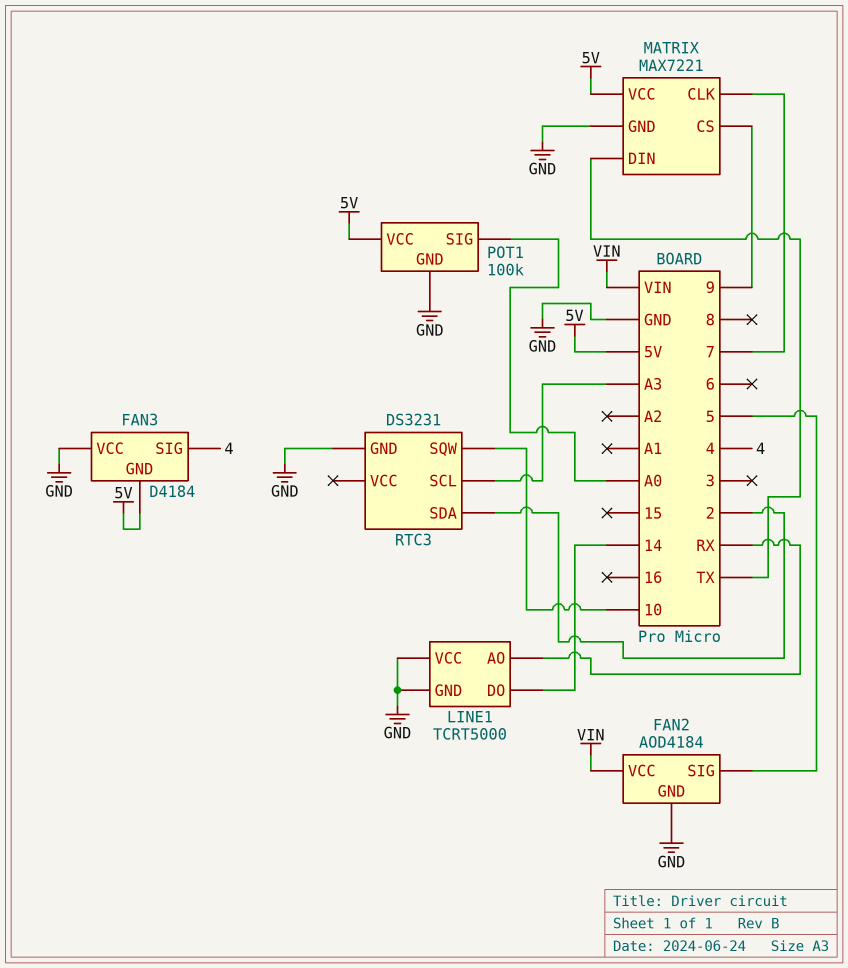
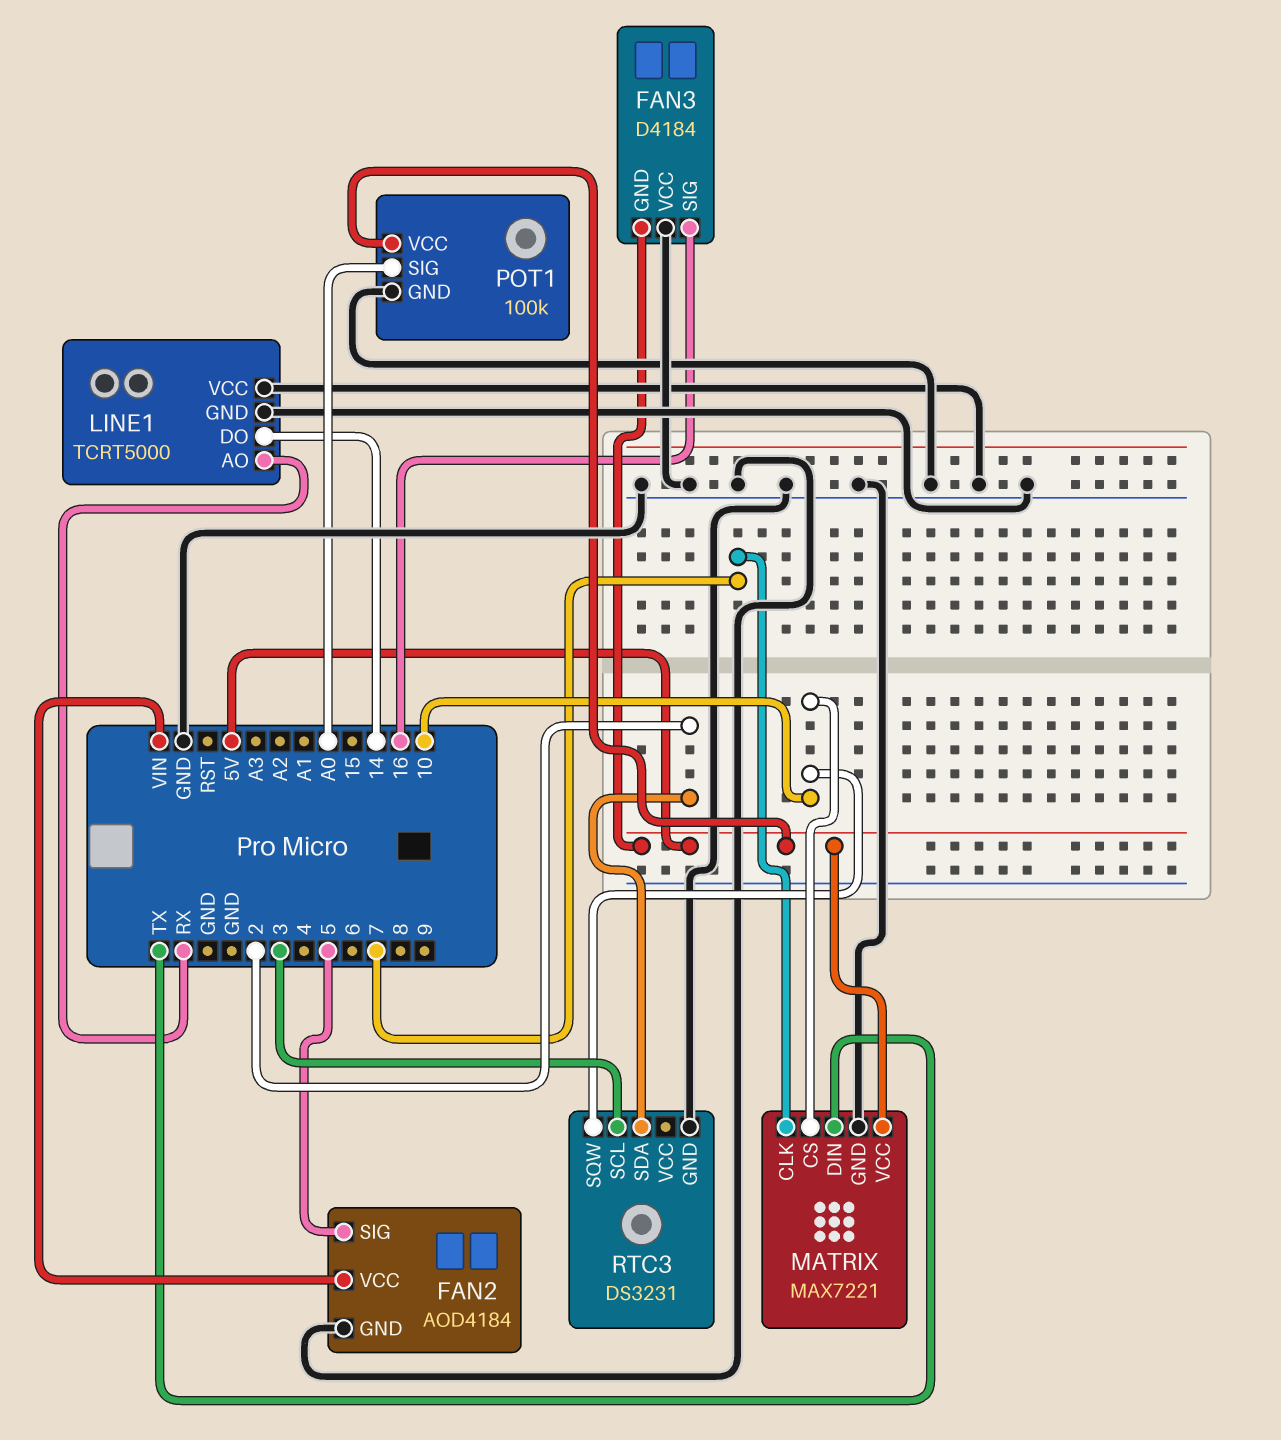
FAN3 pin SIG: 4 -> 16
MATRIX pin CS: 9 -> 10
RTC3 pin SCL: A3 -> 3

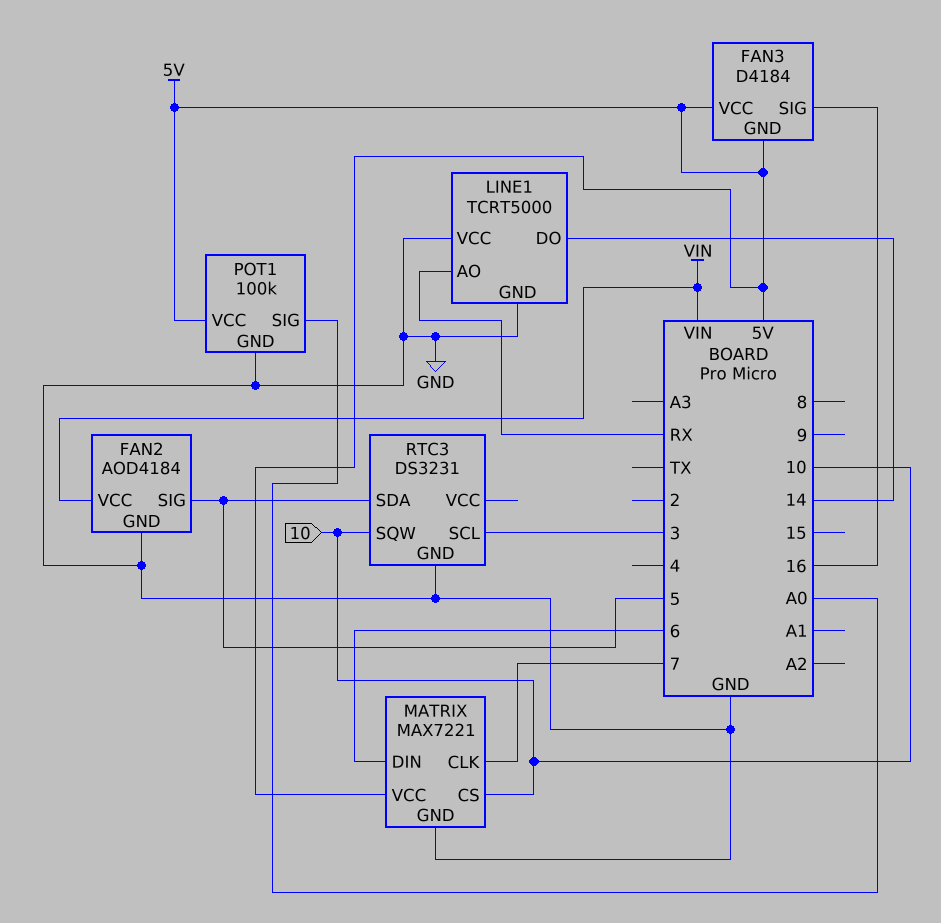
FAN3 pin VCC: GND -> 5V
MATRIX pin DIN: TX -> 6
RTC3 pin SDA: 2 -> 5

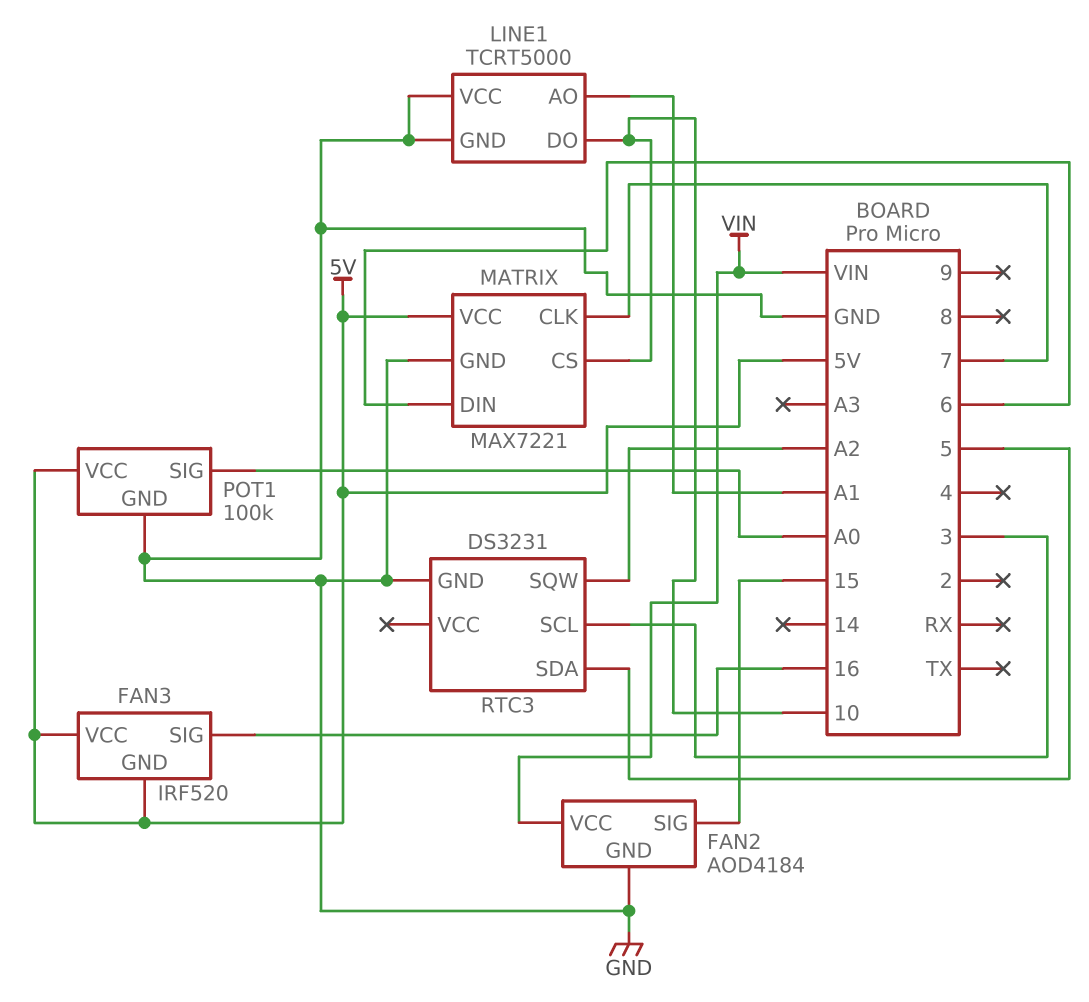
FAN2 pin SIG: 5 -> 15
FAN3: D4184 -> IRF520
LINE1 pin AO: RX -> A1
LINE1 pin DO: 14 -> 10
RTC3 pin SQW: 10 -> A2

